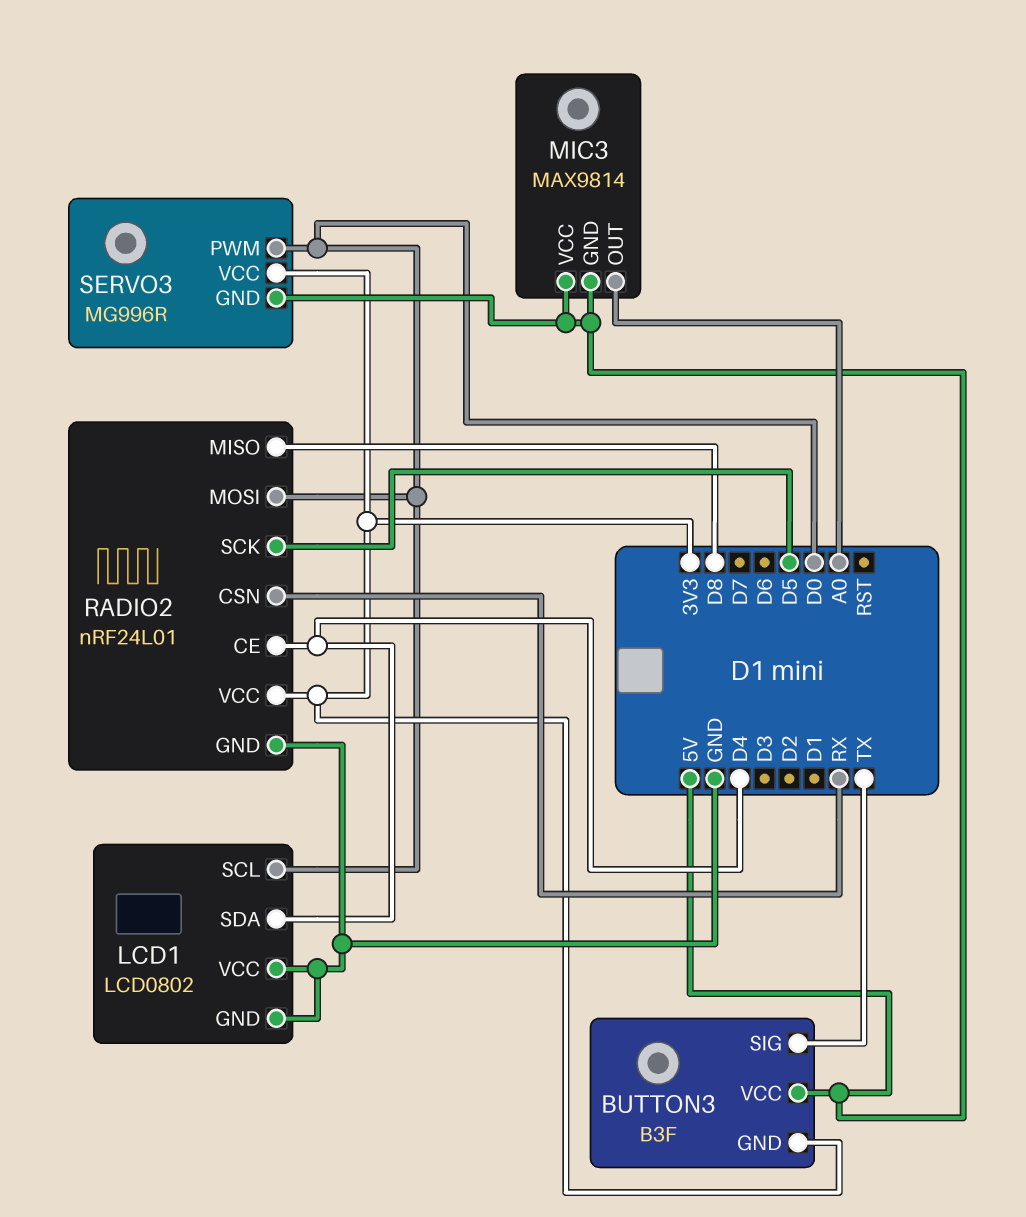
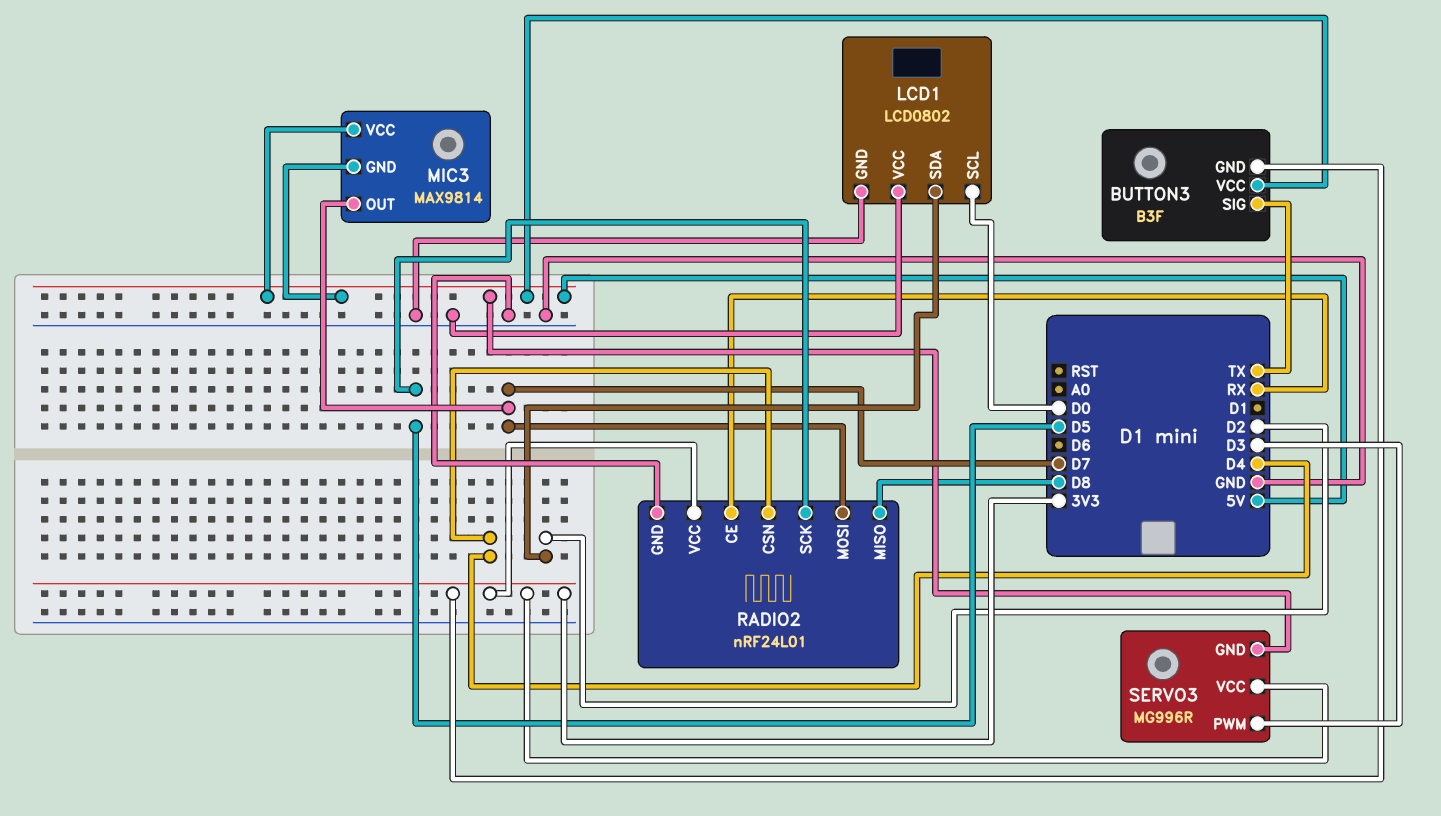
LCD1 pin SDA: D4 -> D2
MIC3 pin OUT: A0 -> D7
RADIO2 pin CE: D4 -> RX
RADIO2 pin CSN: RX -> D4
RADIO2 pin MOSI: D0 -> D7
SERVO3 pin PWM: D0 -> D3

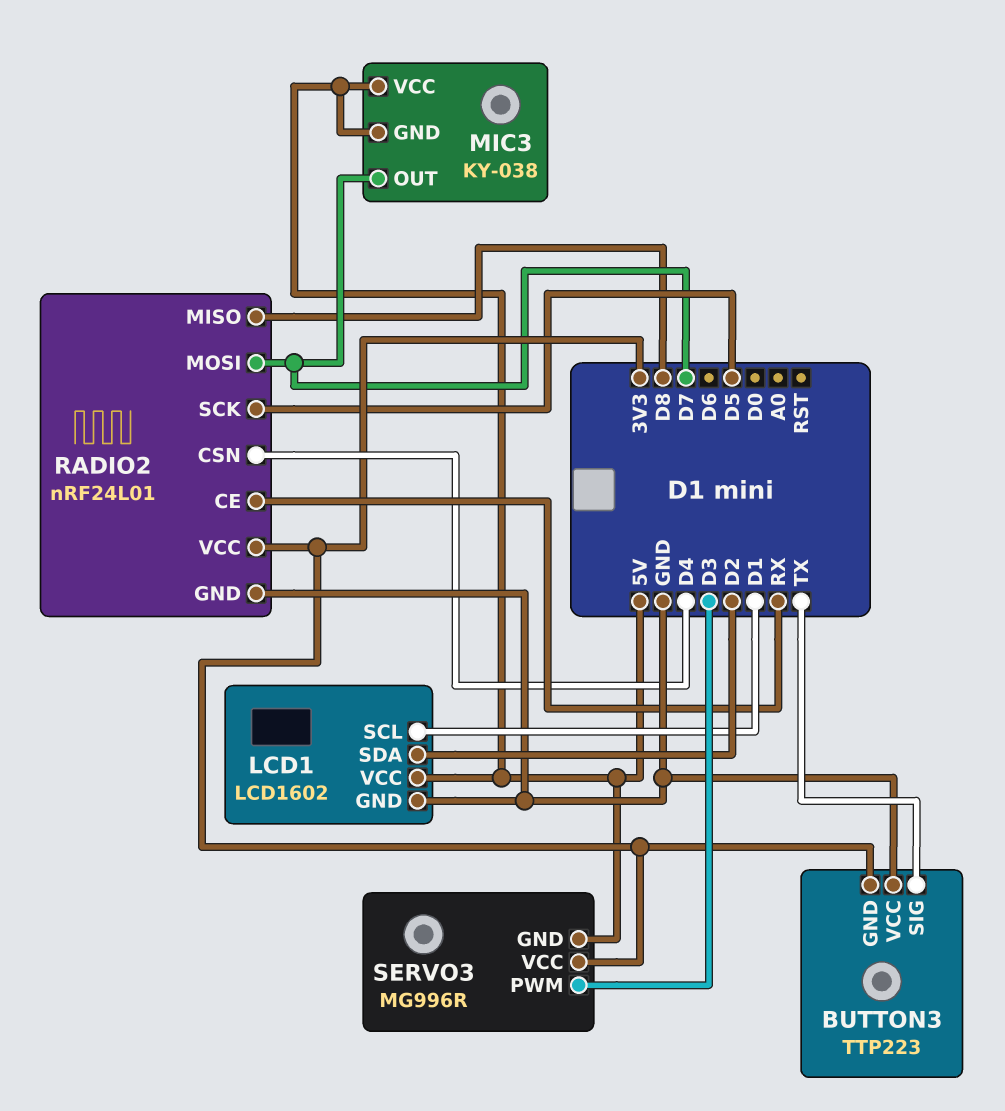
BUTTON3: B3F -> TTP223
BUTTON3 pin VCC: 5V -> GND
LCD1: LCD0802 -> LCD1602
LCD1 pin SCL: D0 -> D1
LCD1 pin VCC: GND -> 5V
MIC3: MAX9814 -> KY-038

